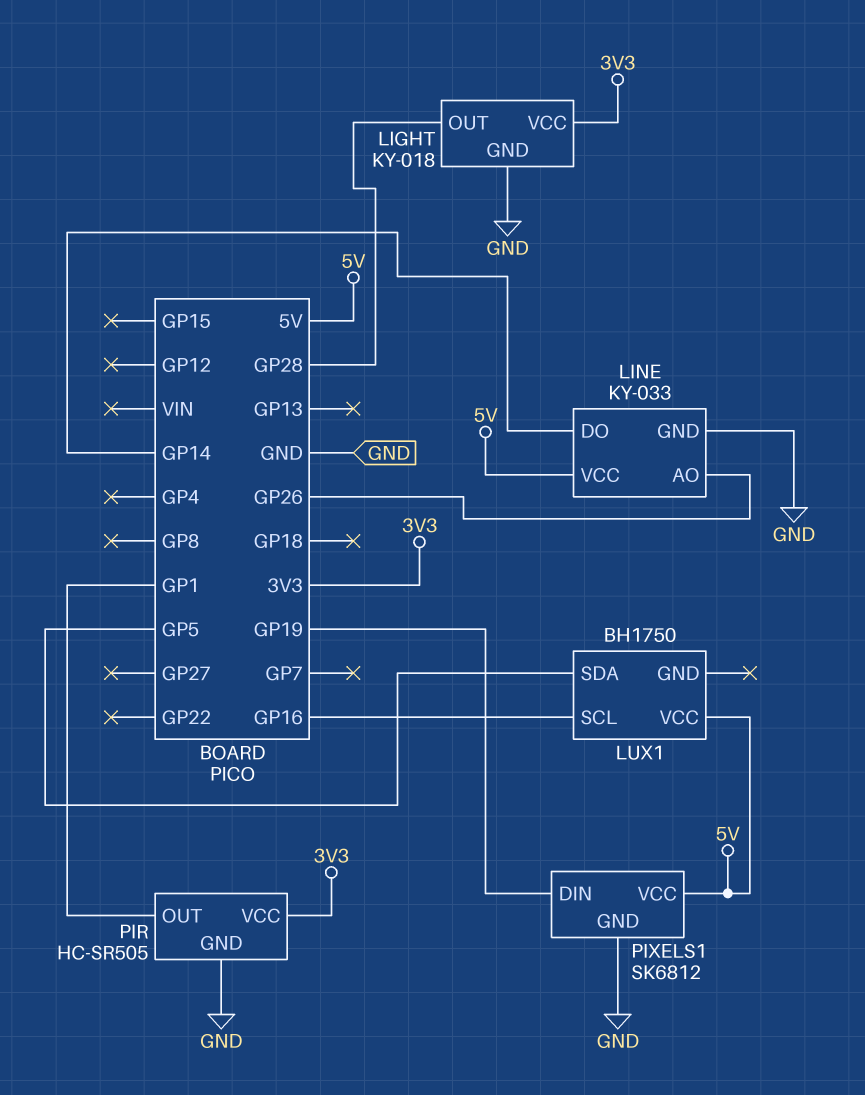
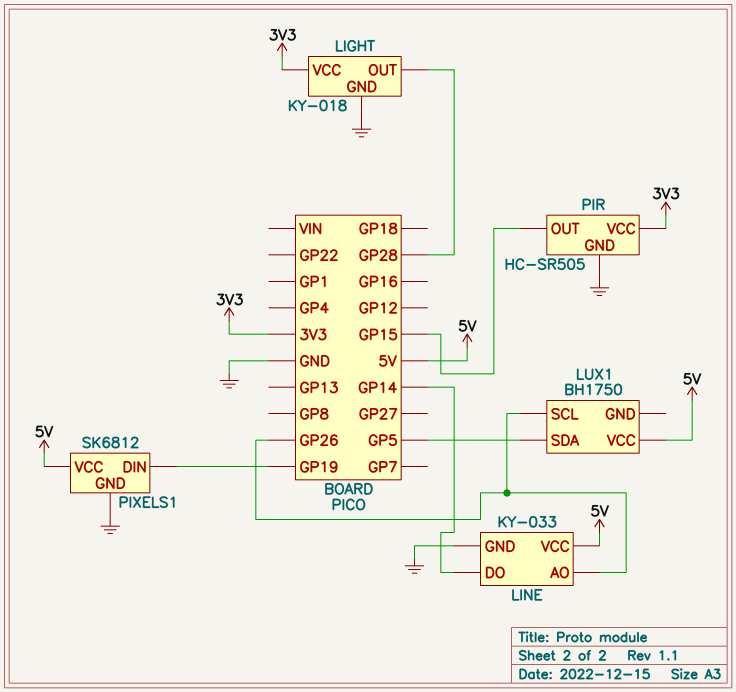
LUX1 pin SCL: GP16 -> GP26
PIR pin OUT: GP1 -> GP15

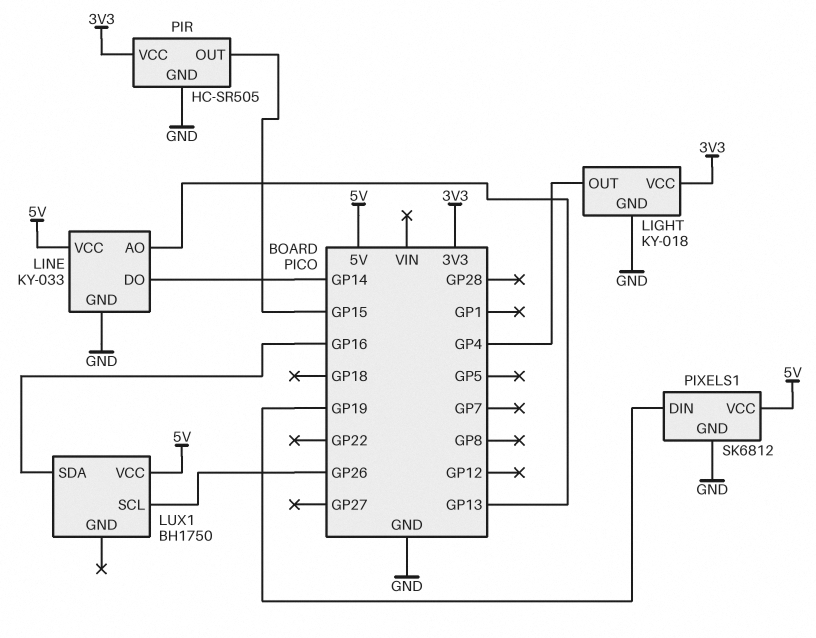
LIGHT pin OUT: GP28 -> GP4
LINE pin AO: GP26 -> GP13
LUX1 pin SDA: GP5 -> GP16

